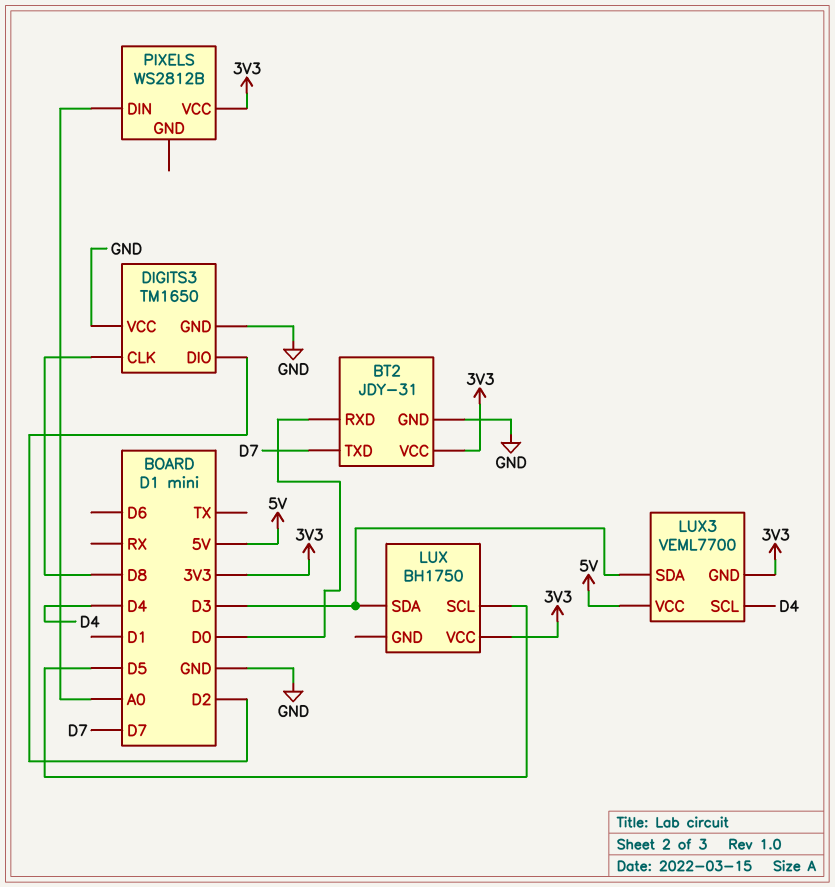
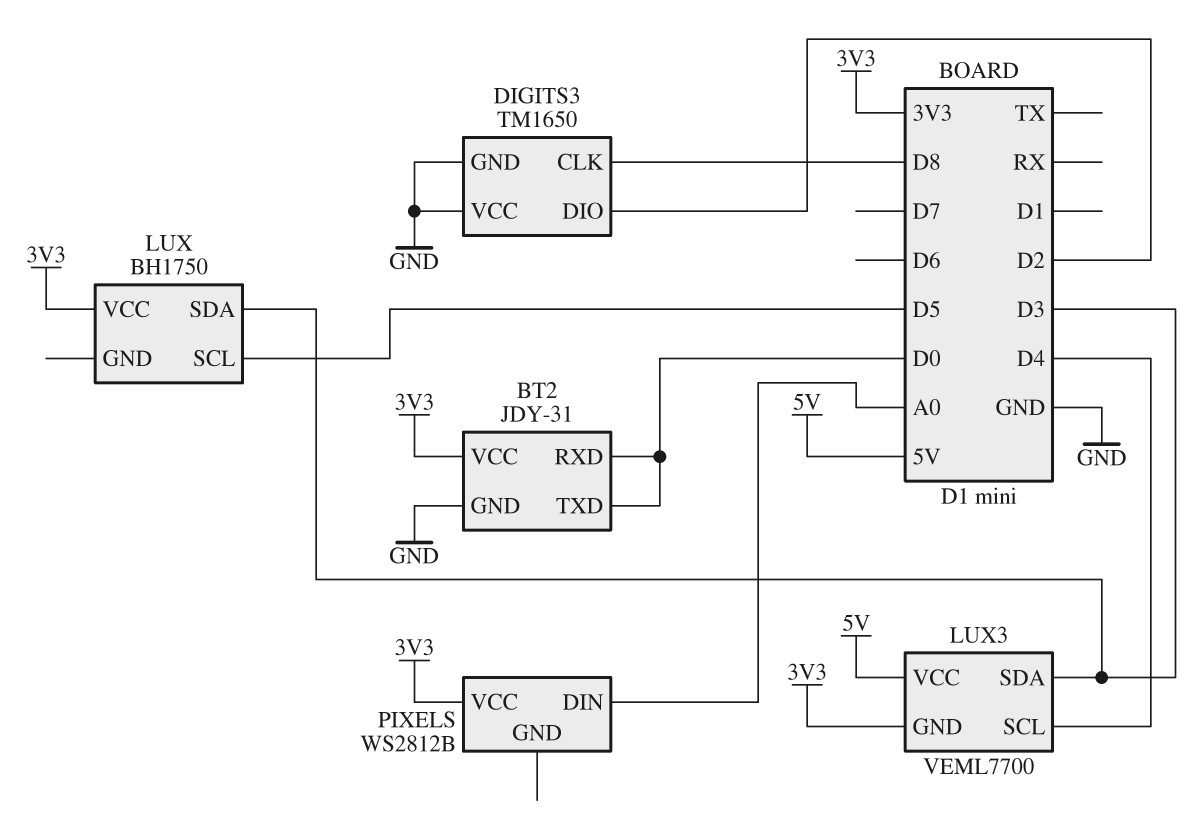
BT2 pin TXD: D7 -> D0

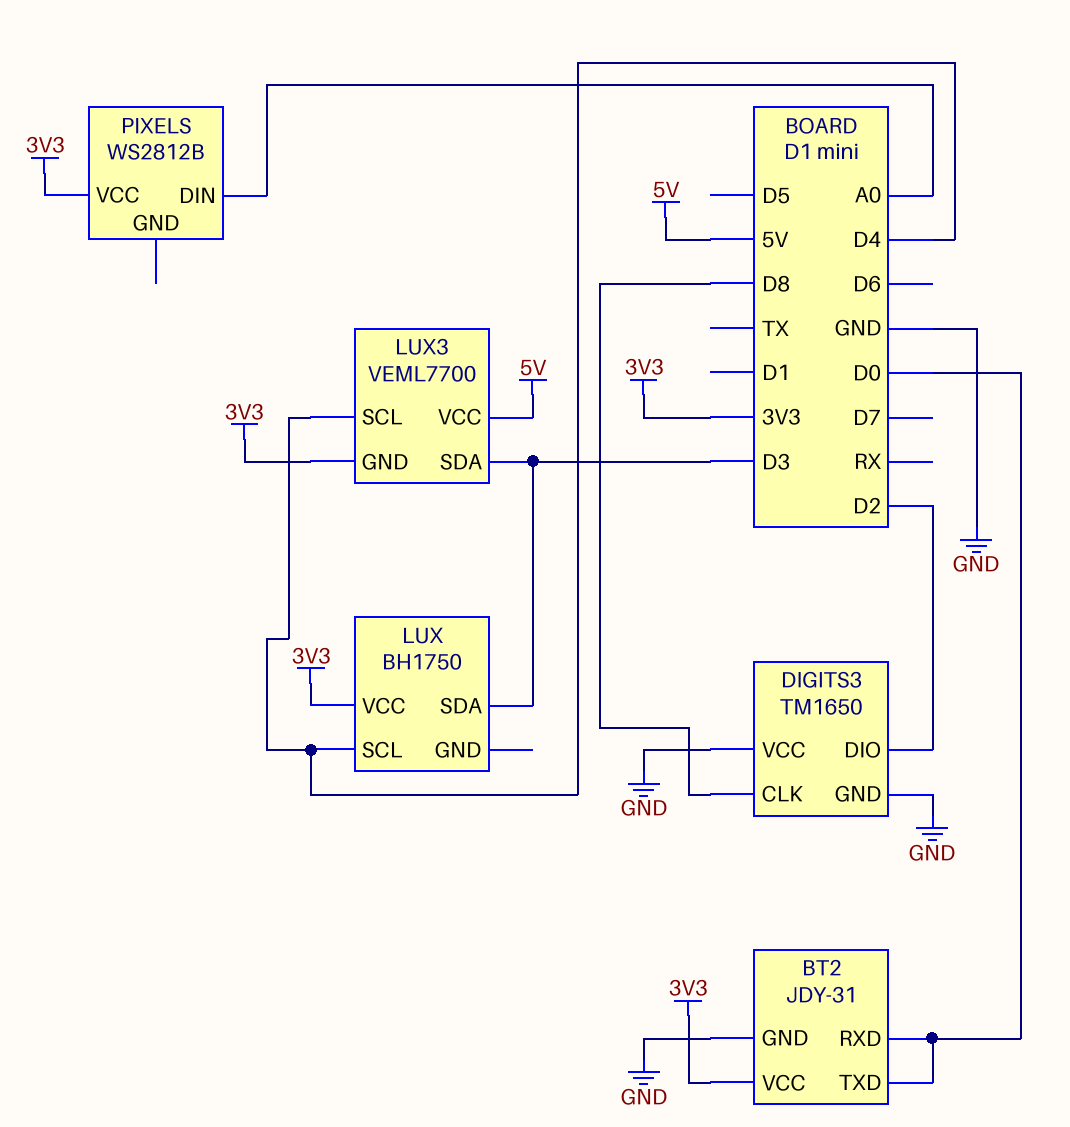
LUX pin SCL: D5 -> D4

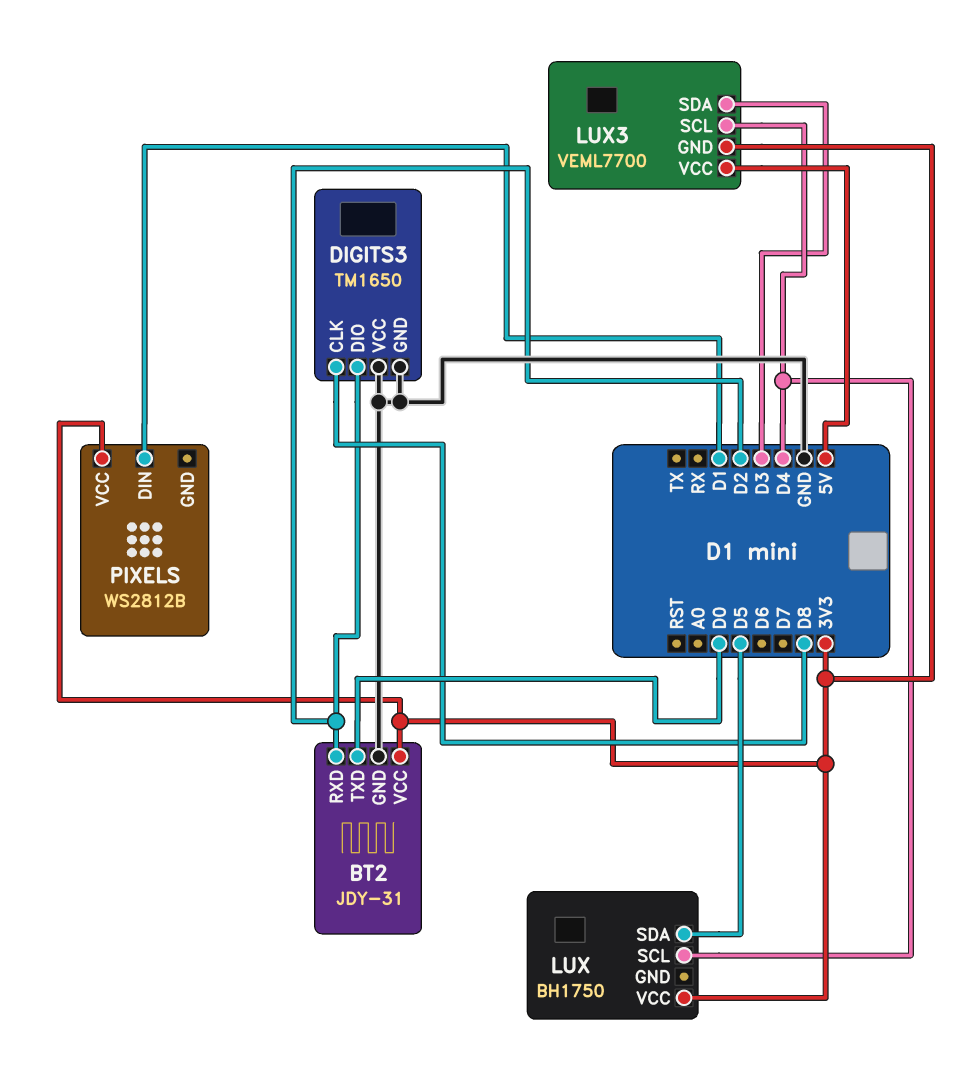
BT2 pin RXD: D0 -> D2
LUX pin SDA: D3 -> D5
PIXELS pin DIN: A0 -> D1

